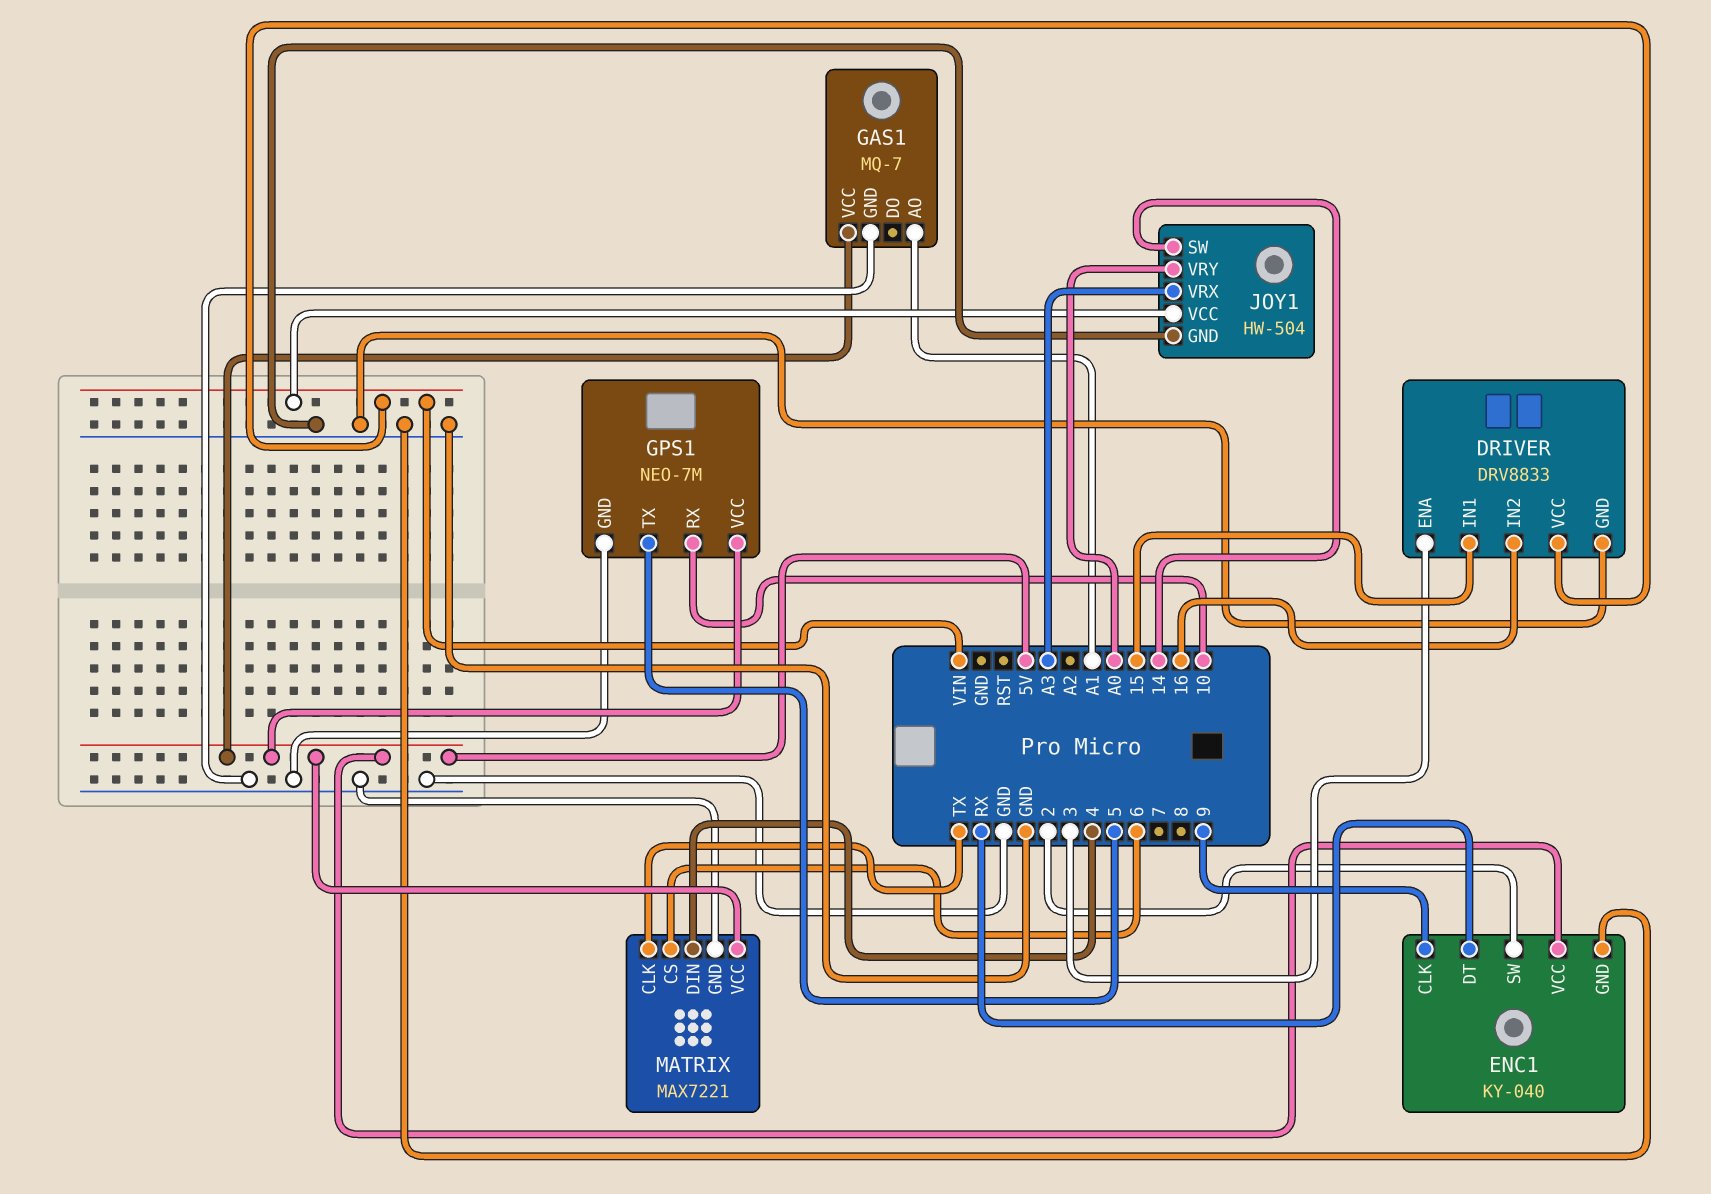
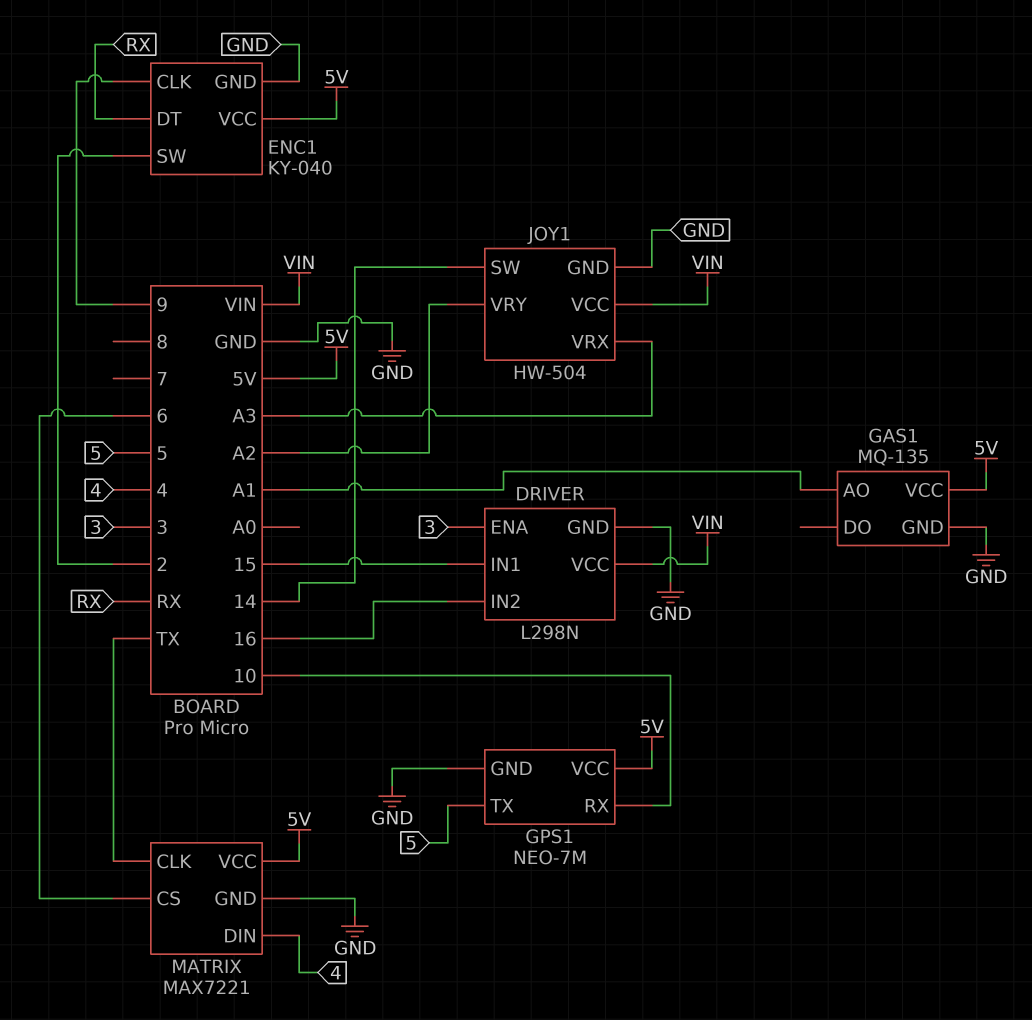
DRIVER: DRV8833 -> L298N
GAS1: MQ-7 -> MQ-135
JOY1 pin VRY: A0 -> A2

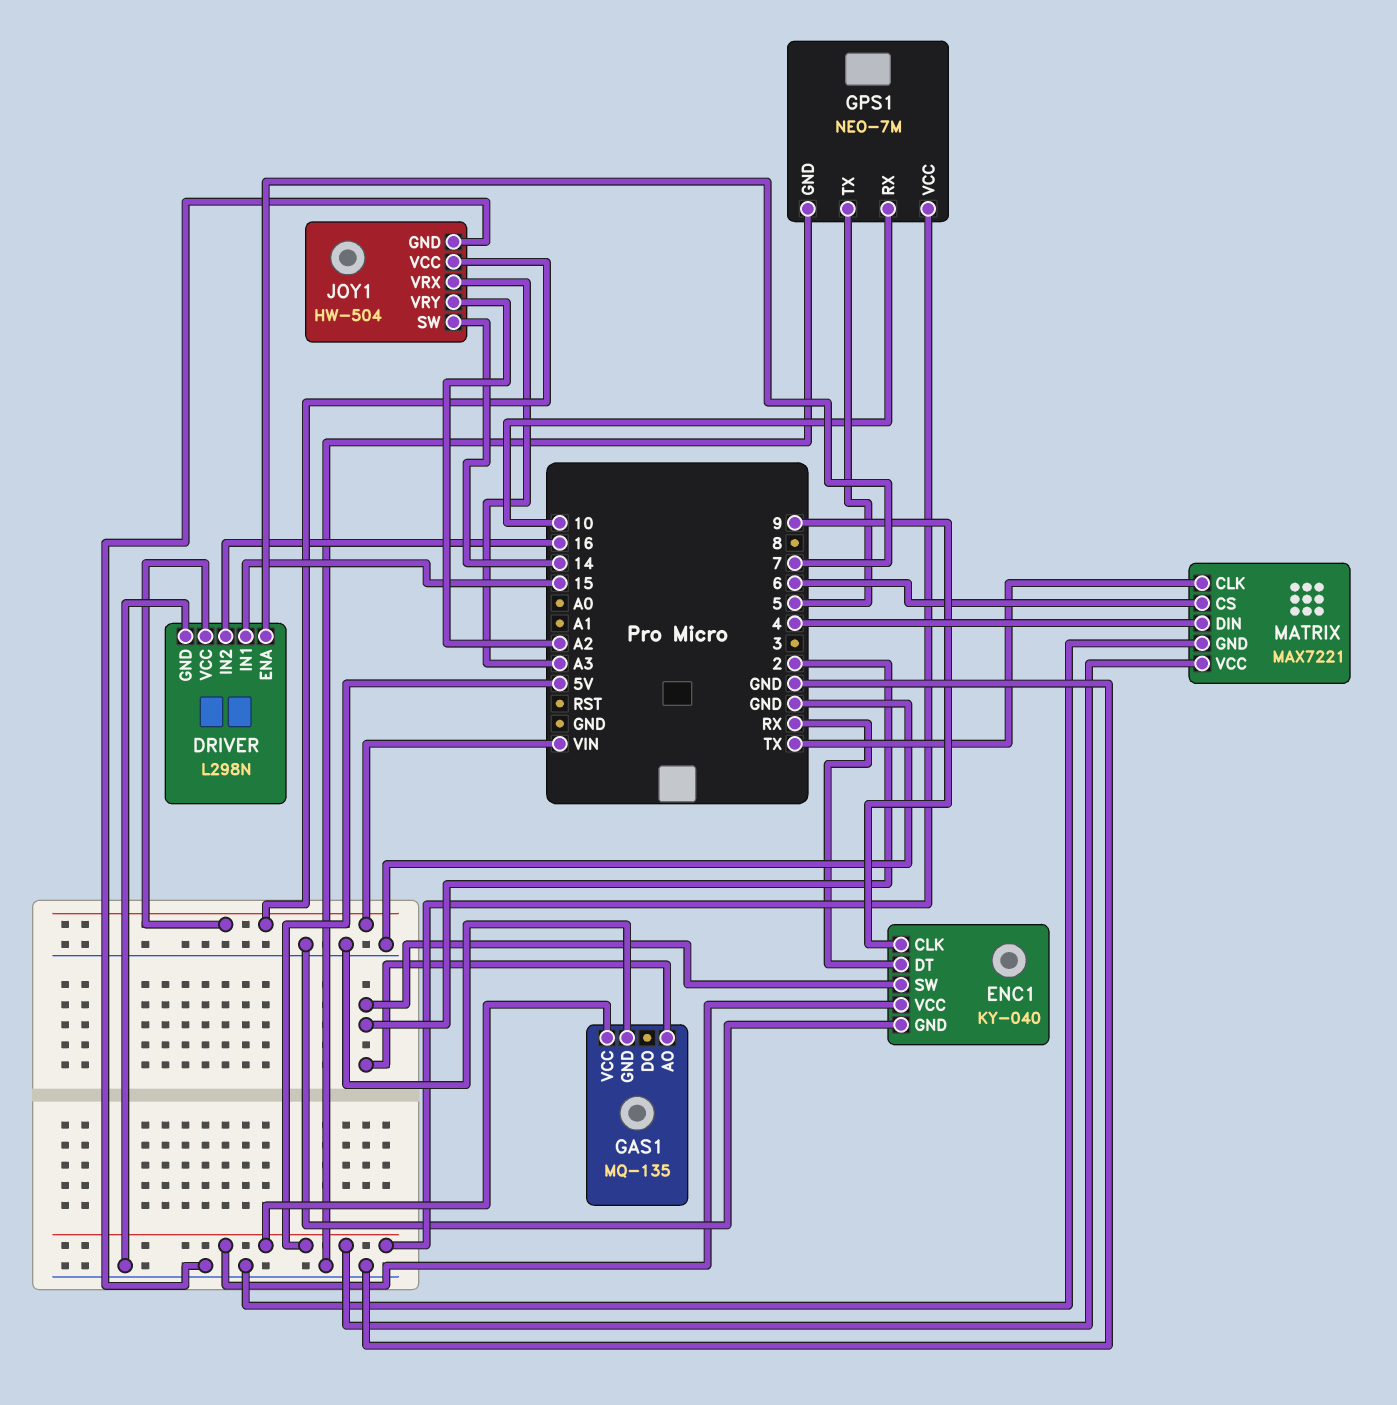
DRIVER pin ENA: 3 -> 7
GAS1 pin AO: A1 -> 2

